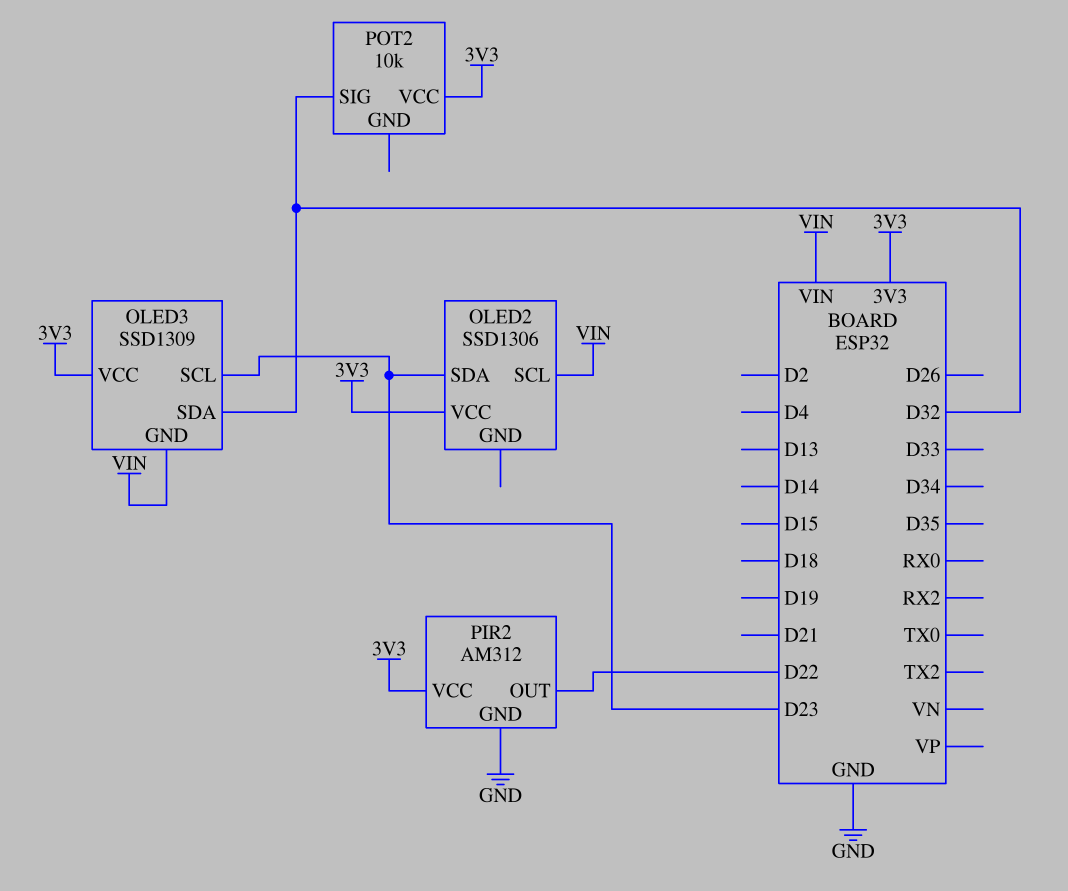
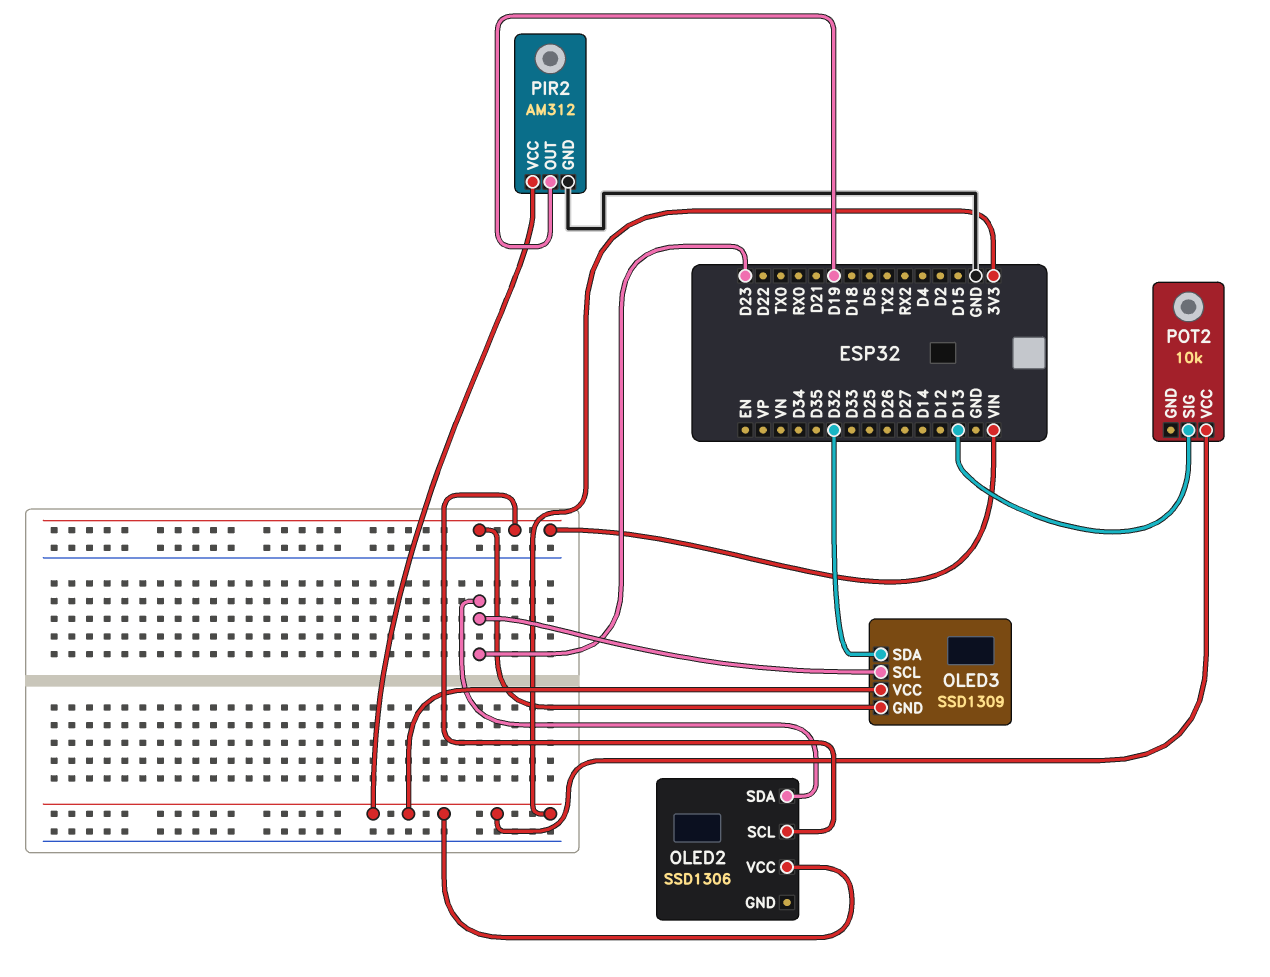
PIR2 pin OUT: D22 -> D19
POT2 pin SIG: D32 -> D13

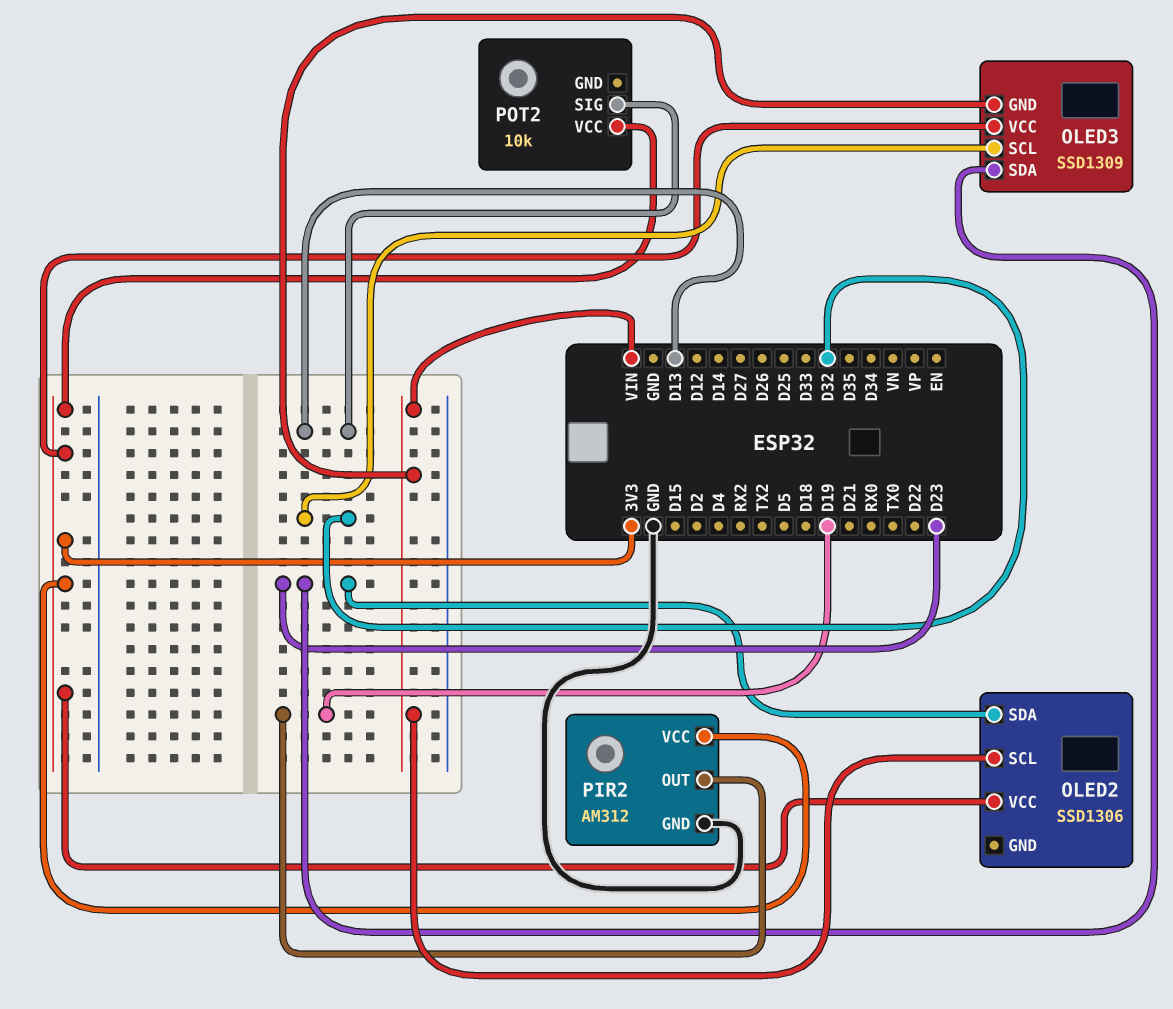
OLED3 pin SCL: D23 -> D32
OLED3 pin SDA: D32 -> D23

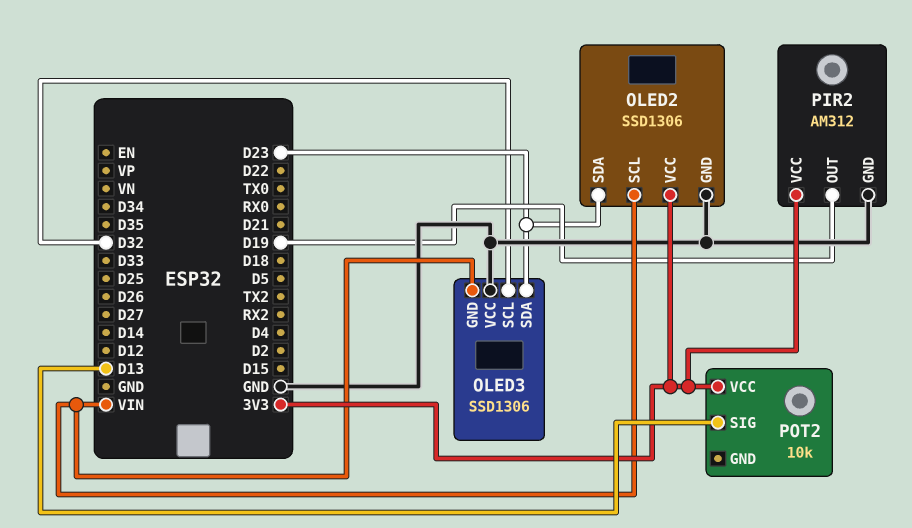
OLED2 pin GND: none -> GND
OLED3: SSD1309 -> SSD1306
OLED3 pin VCC: 3V3 -> GND

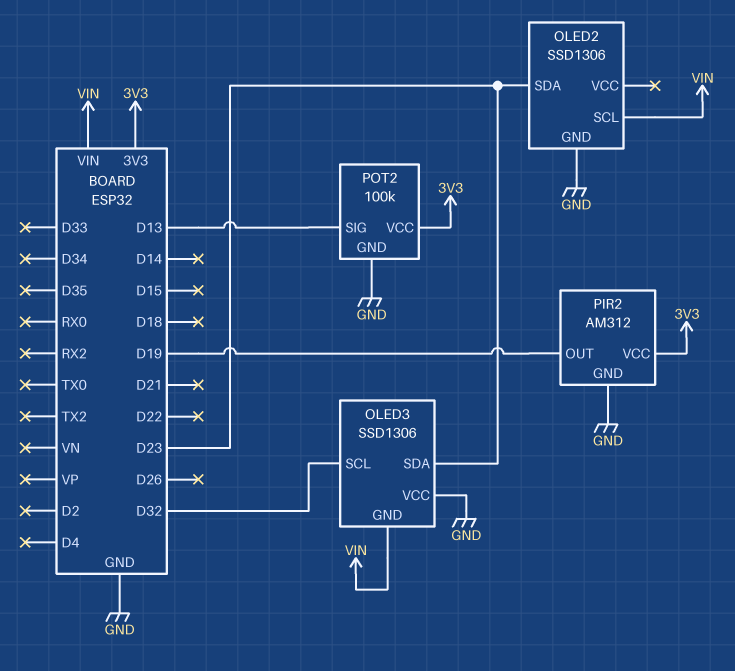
OLED2 pin VCC: 3V3 -> none
POT2: 10k -> 100k
POT2 pin GND: none -> GND

